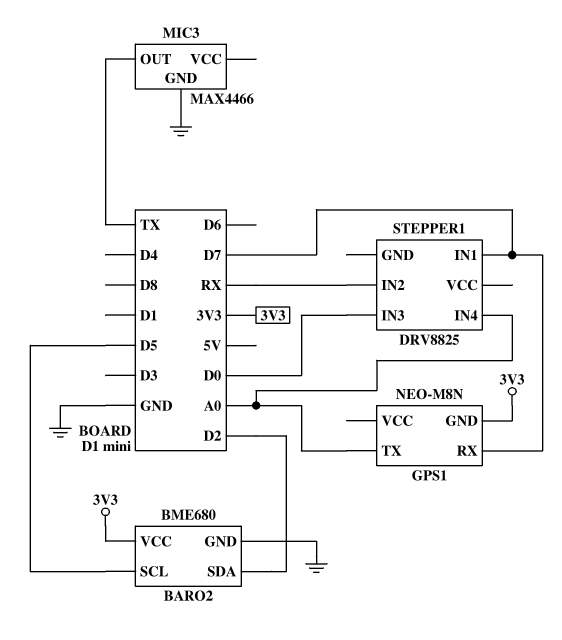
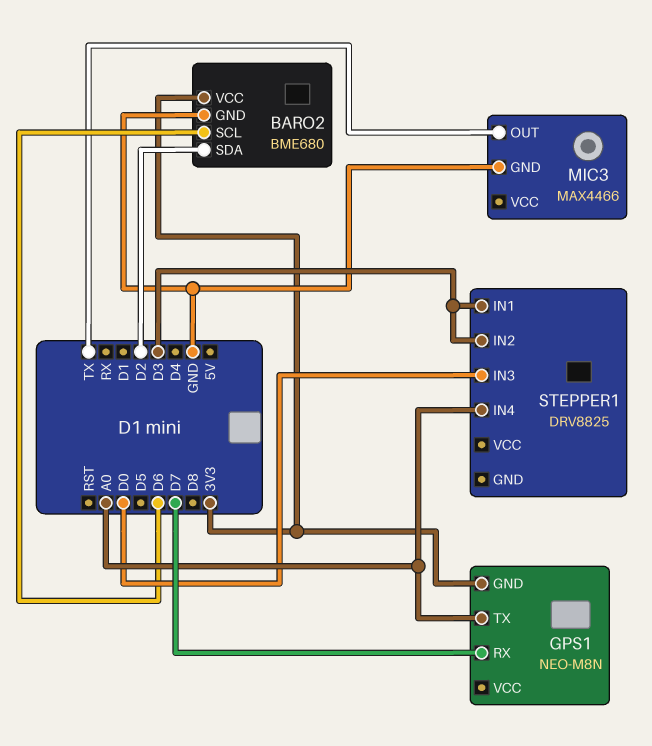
BARO2 pin SCL: D5 -> D6
STEPPER1 pin IN1: D7 -> D3
STEPPER1 pin IN2: RX -> D3

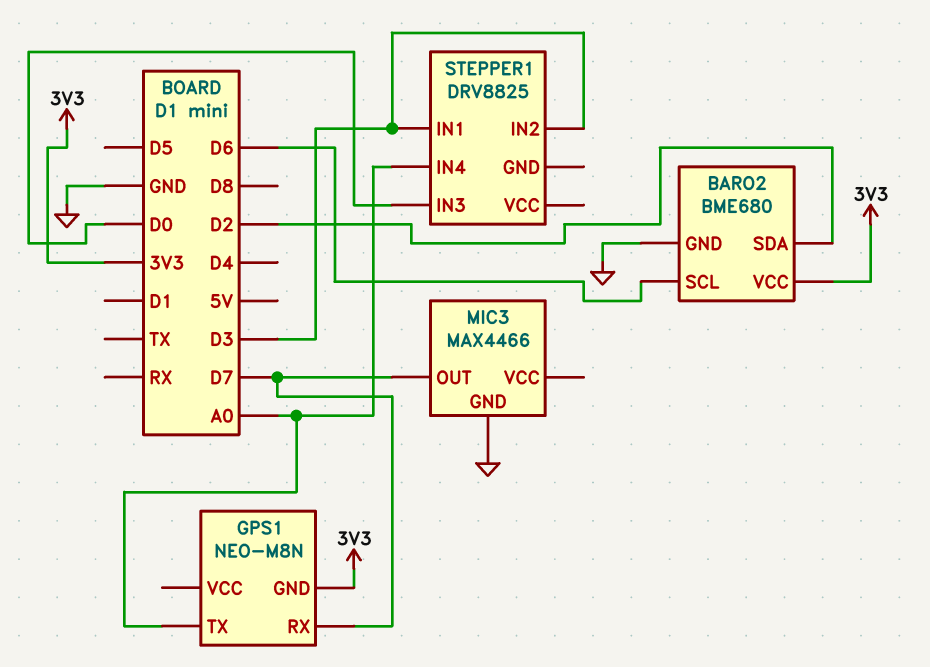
MIC3 pin OUT: TX -> D7

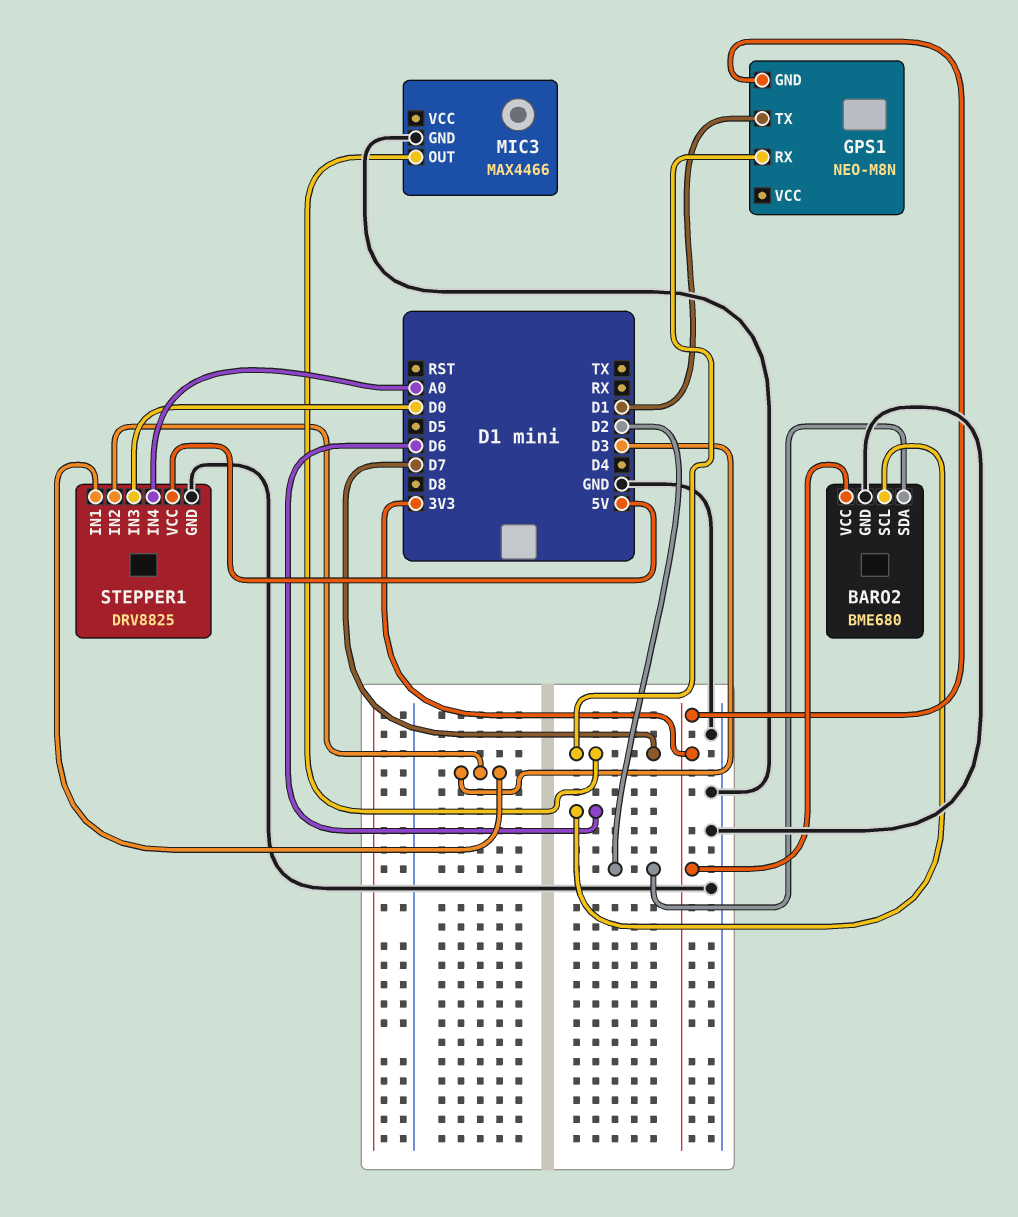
GPS1 pin TX: A0 -> D1
STEPPER1 pin GND: none -> GND
STEPPER1 pin VCC: none -> 5V

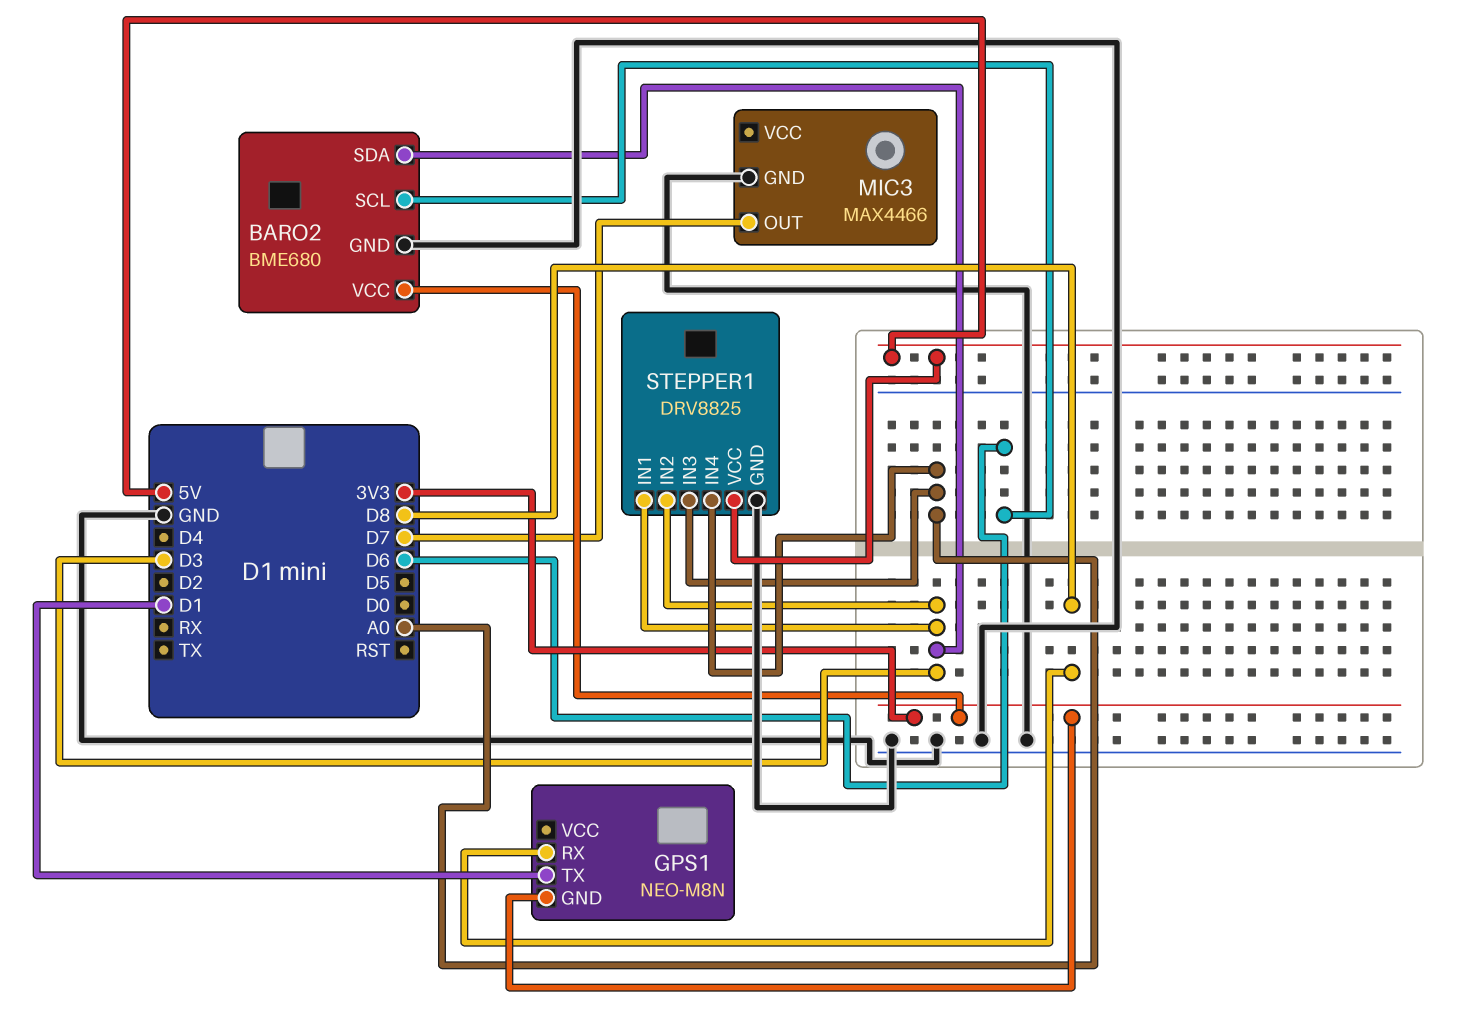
BARO2 pin SDA: D2 -> D3
GPS1 pin RX: D7 -> D8
STEPPER1 pin IN3: D0 -> A0

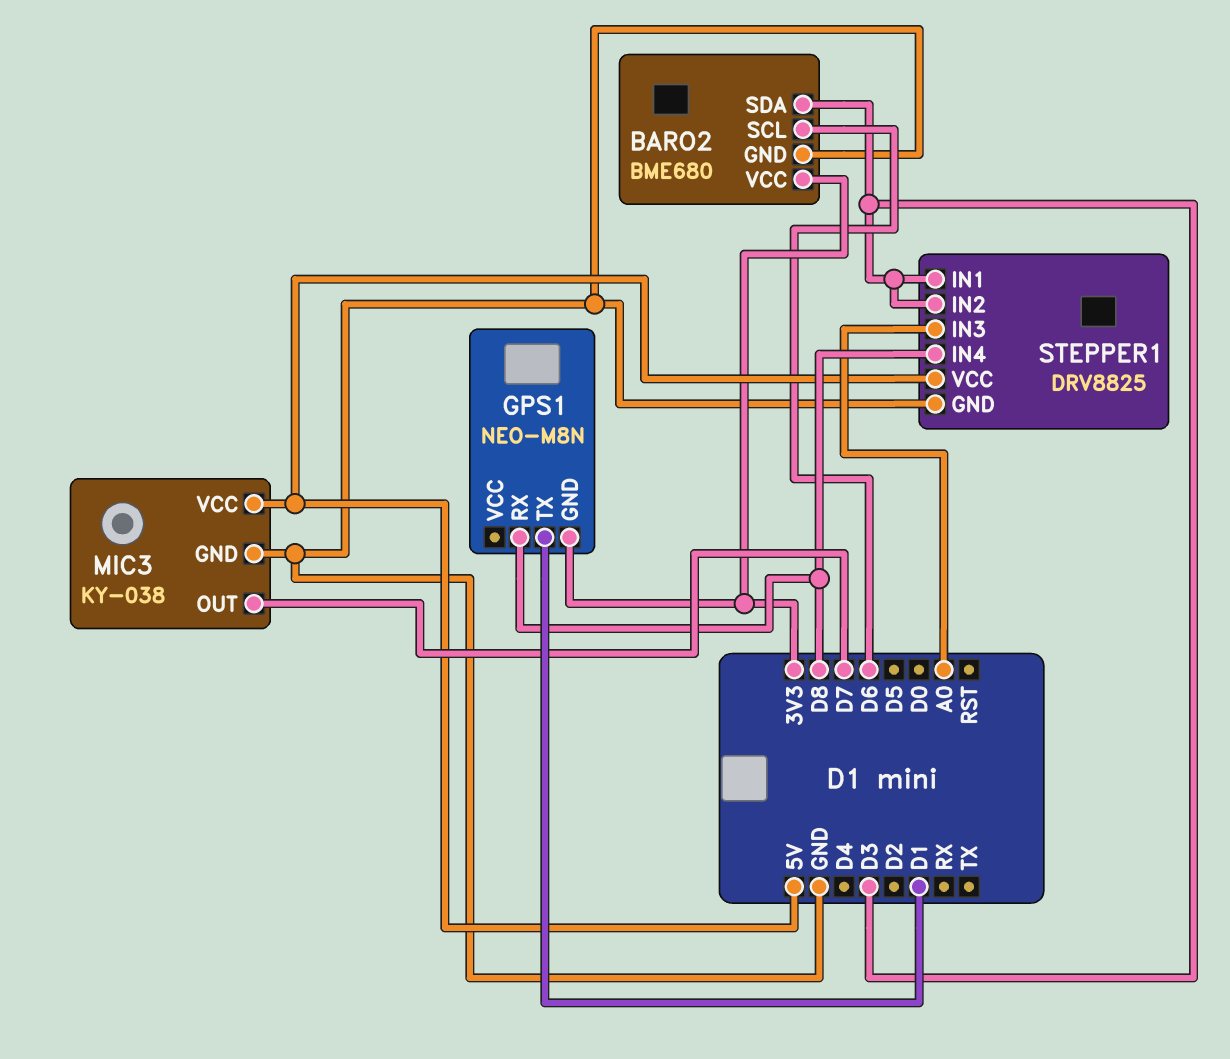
MIC3: MAX4466 -> KY-038
MIC3 pin VCC: none -> 5V
STEPPER1 pin IN4: A0 -> D8

